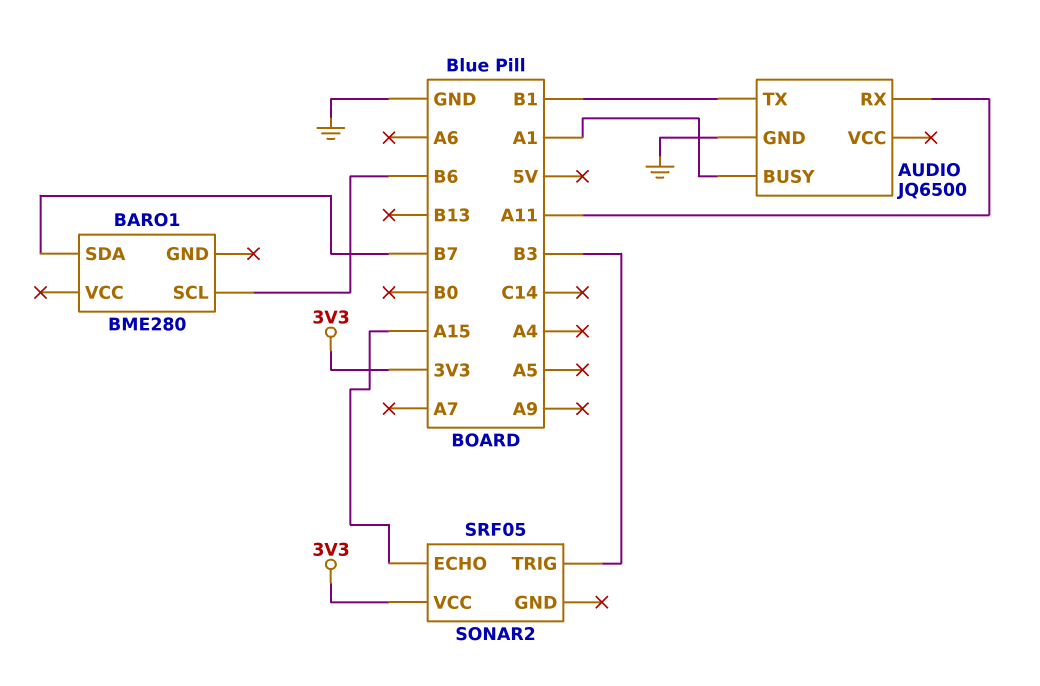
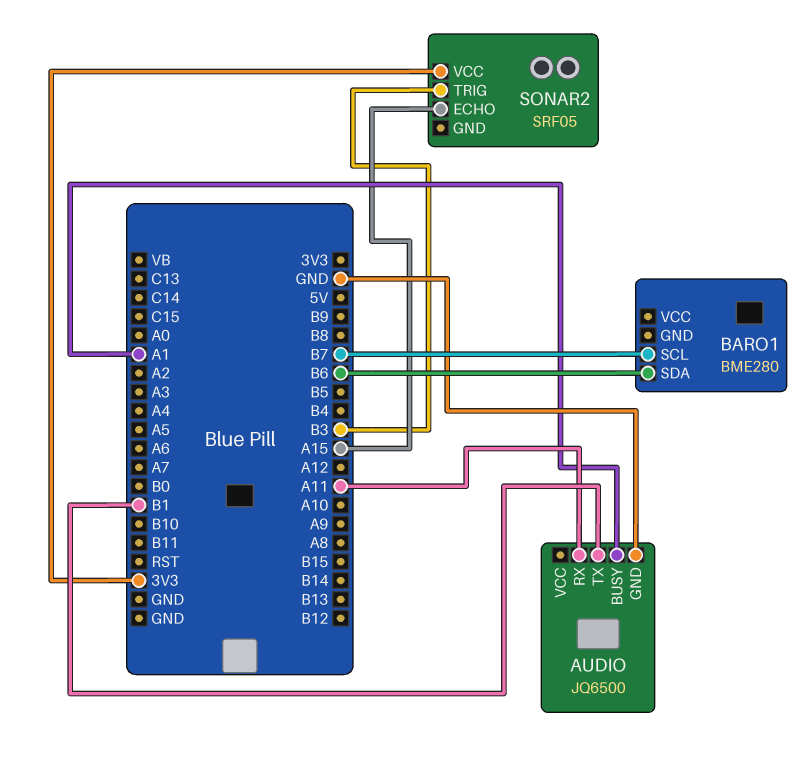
BARO1 pin SCL: B6 -> B7
BARO1 pin SDA: B7 -> B6

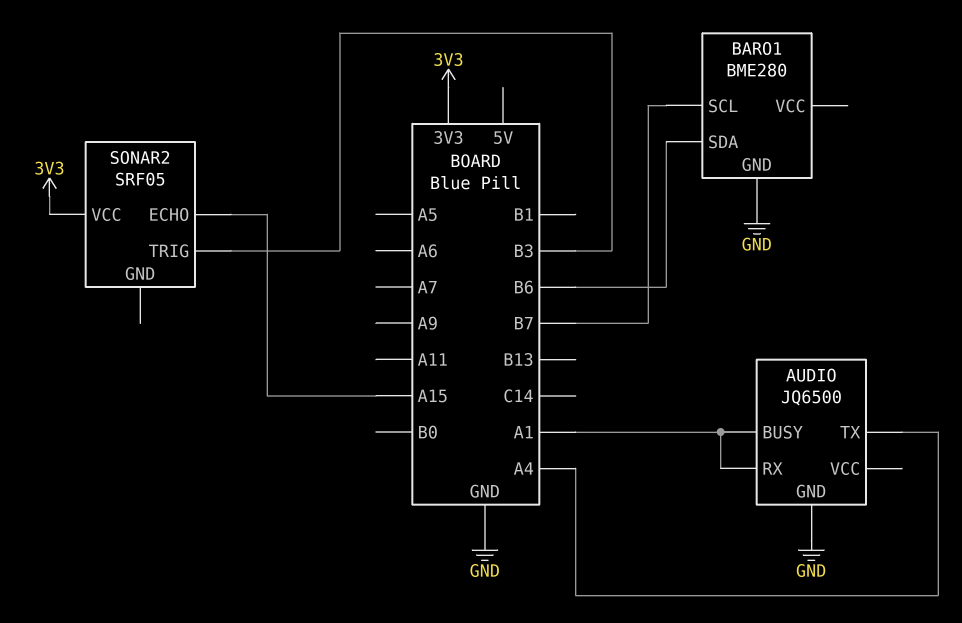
AUDIO pin RX: A11 -> A1
AUDIO pin TX: B1 -> A4
BARO1 pin GND: none -> GND

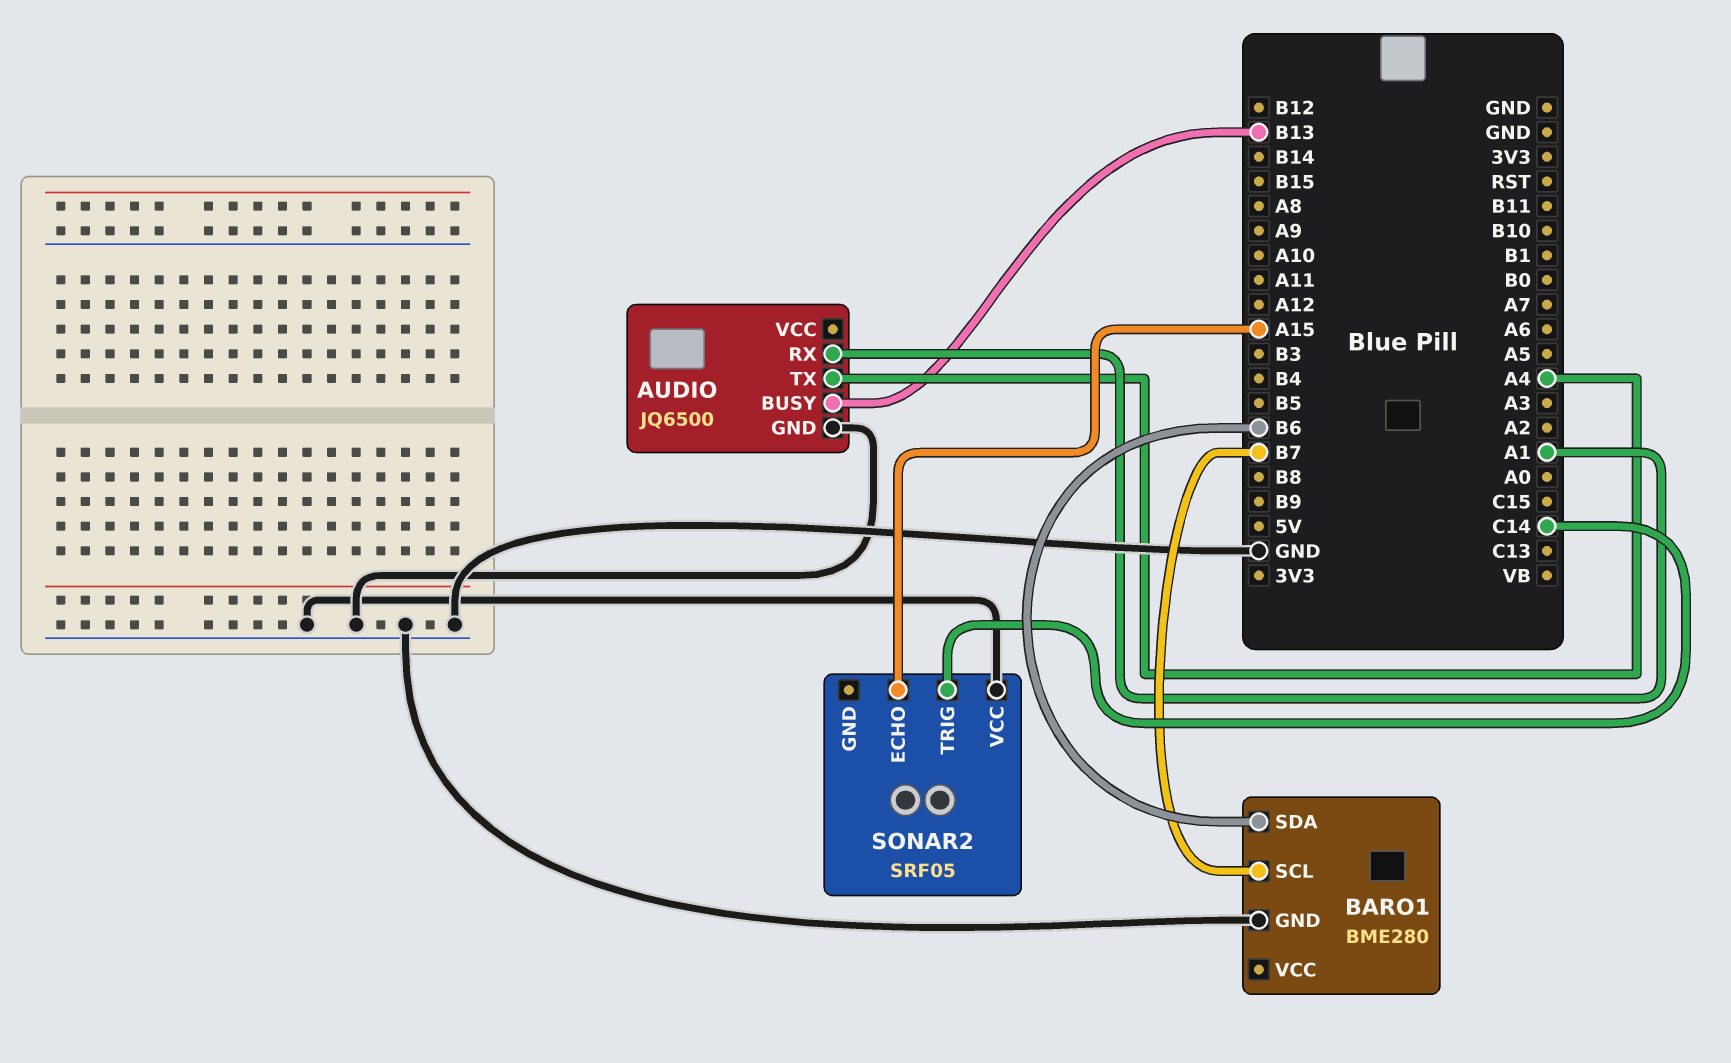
AUDIO pin BUSY: A1 -> B13
SONAR2 pin TRIG: B3 -> C14
SONAR2 pin VCC: 3V3 -> GND

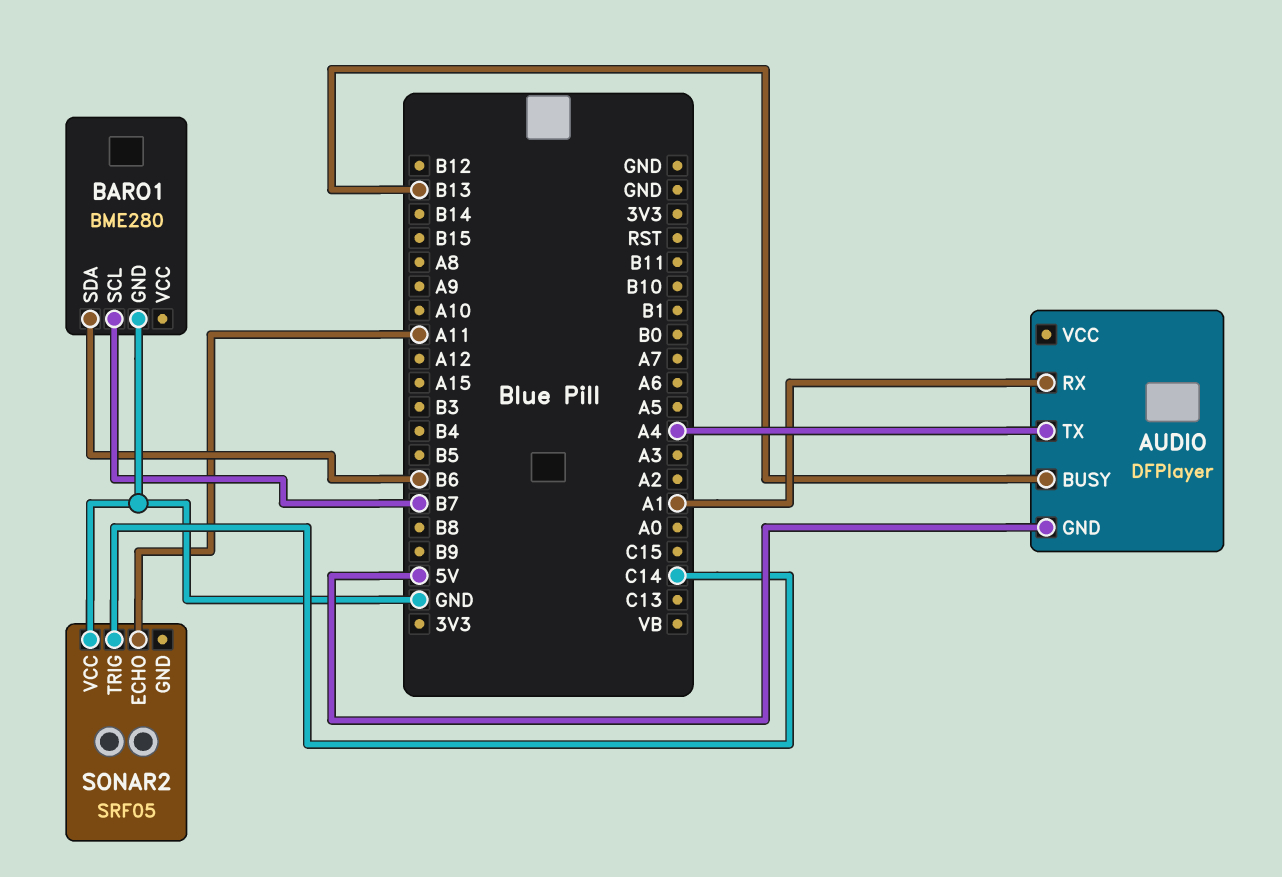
AUDIO: JQ6500 -> DFPlayer
AUDIO pin GND: GND -> 5V
SONAR2 pin ECHO: A15 -> A11

